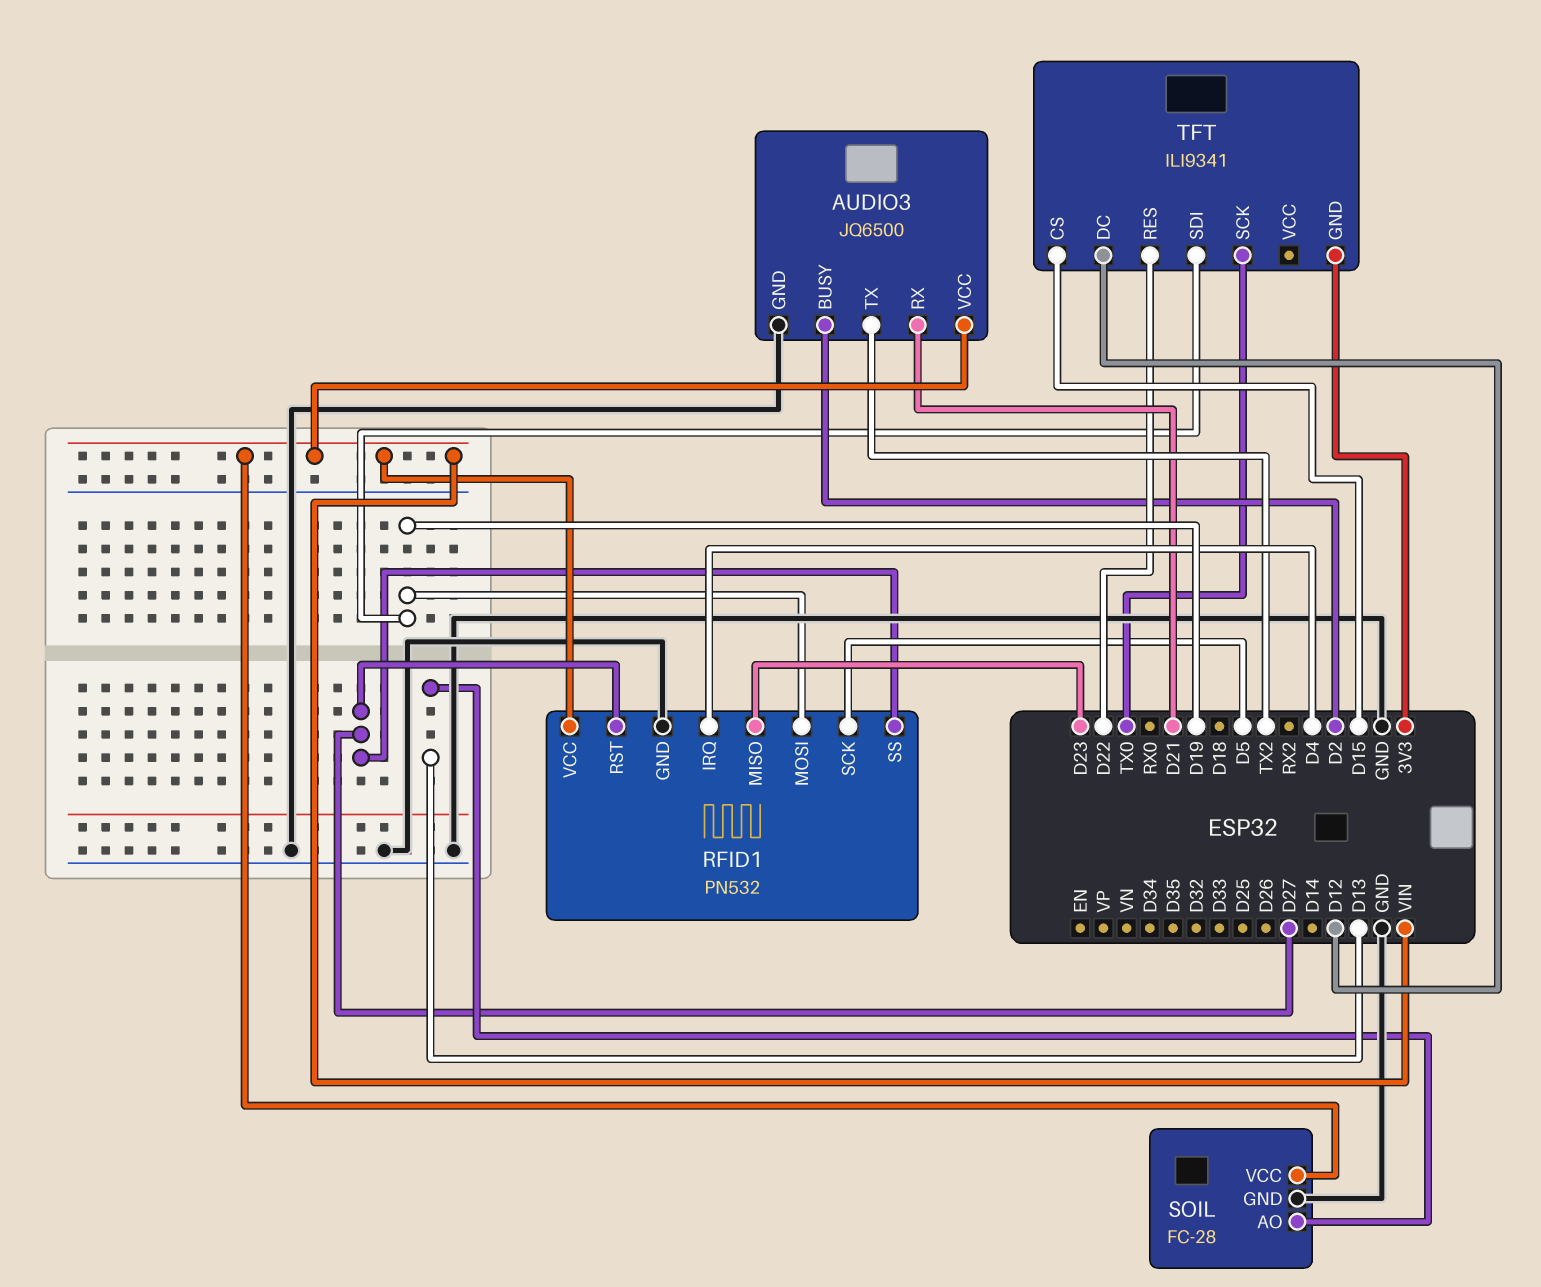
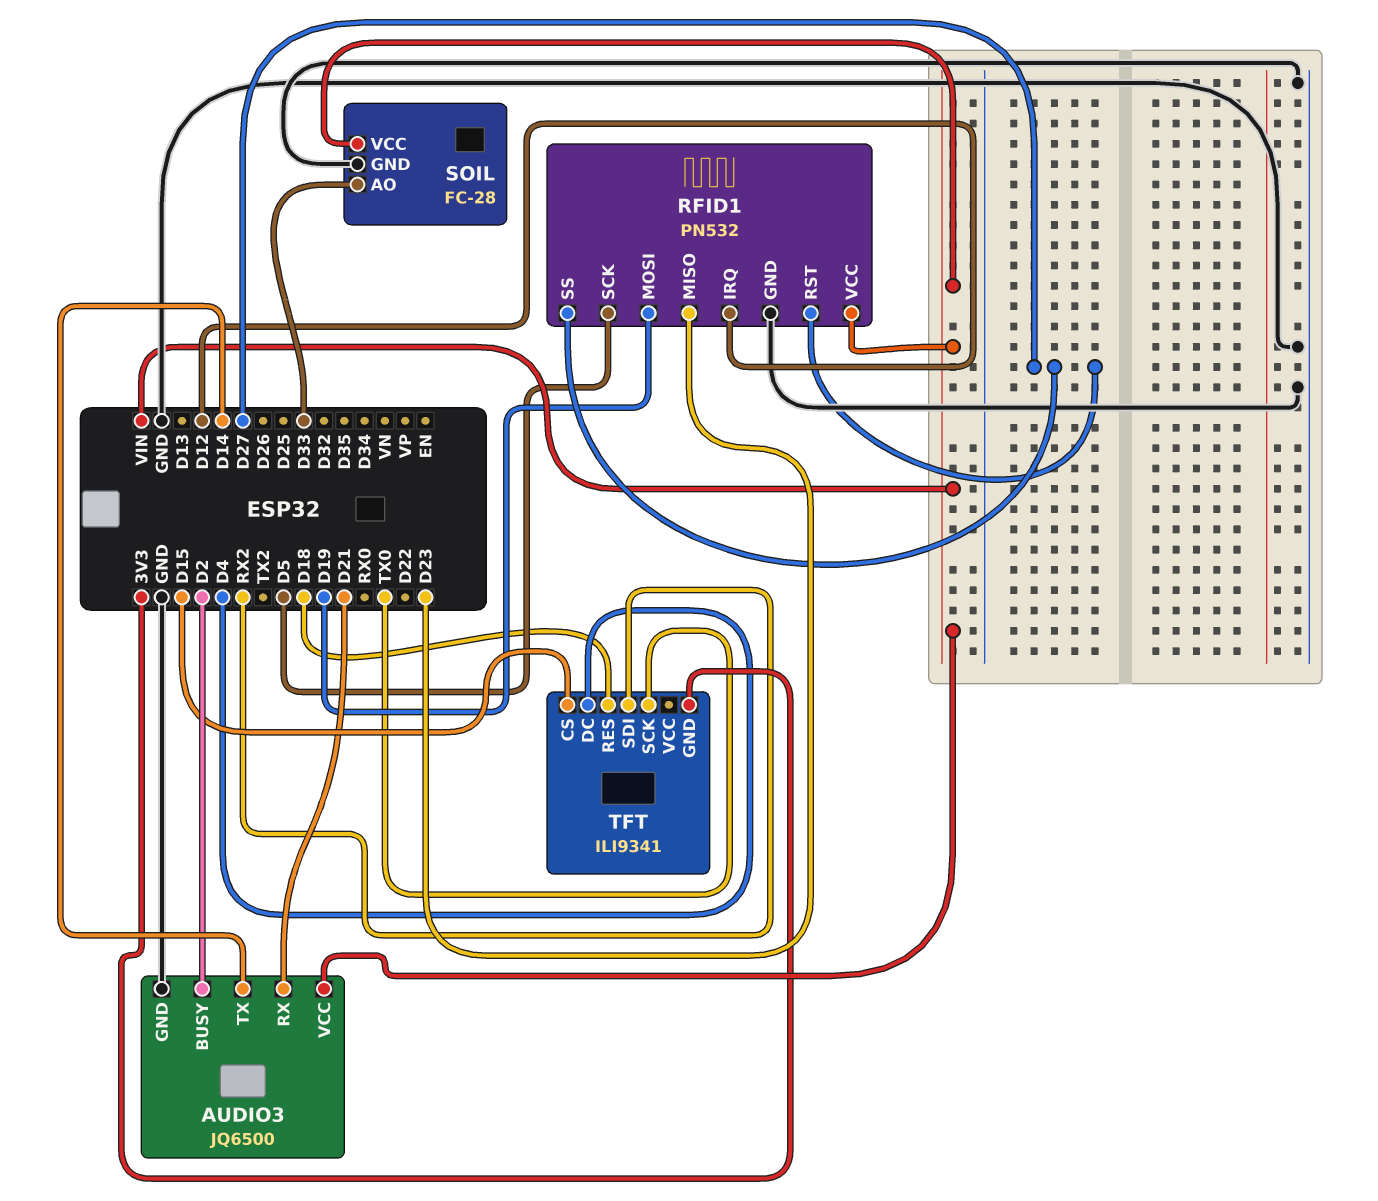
AUDIO3 pin TX: TX2 -> D14
RFID1 pin IRQ: D4 -> D12
SOIL pin AO: D13 -> D33
TFT pin DC: D12 -> D4
TFT pin RES: D22 -> D18
TFT pin SDI: D19 -> RX2

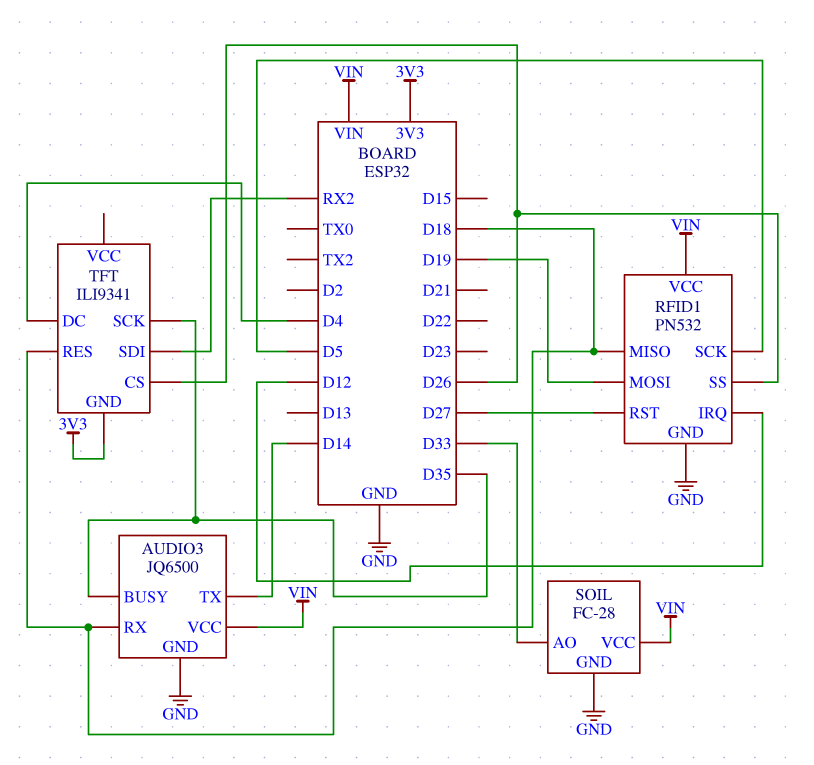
AUDIO3 pin BUSY: D2 -> D35
AUDIO3 pin RX: D21 -> D18
RFID1 pin MISO: D23 -> D18
RFID1 pin SS: D27 -> D26
TFT pin CS: D15 -> D26
TFT pin SCK: TX0 -> D35

